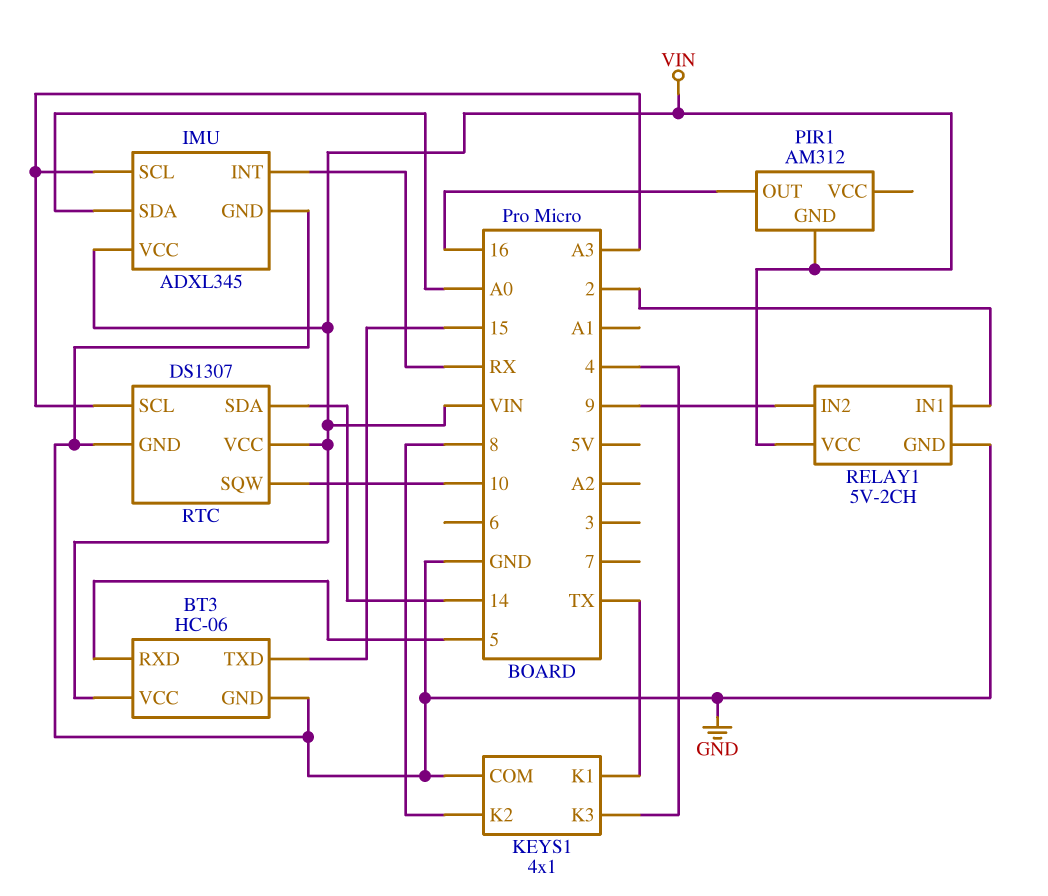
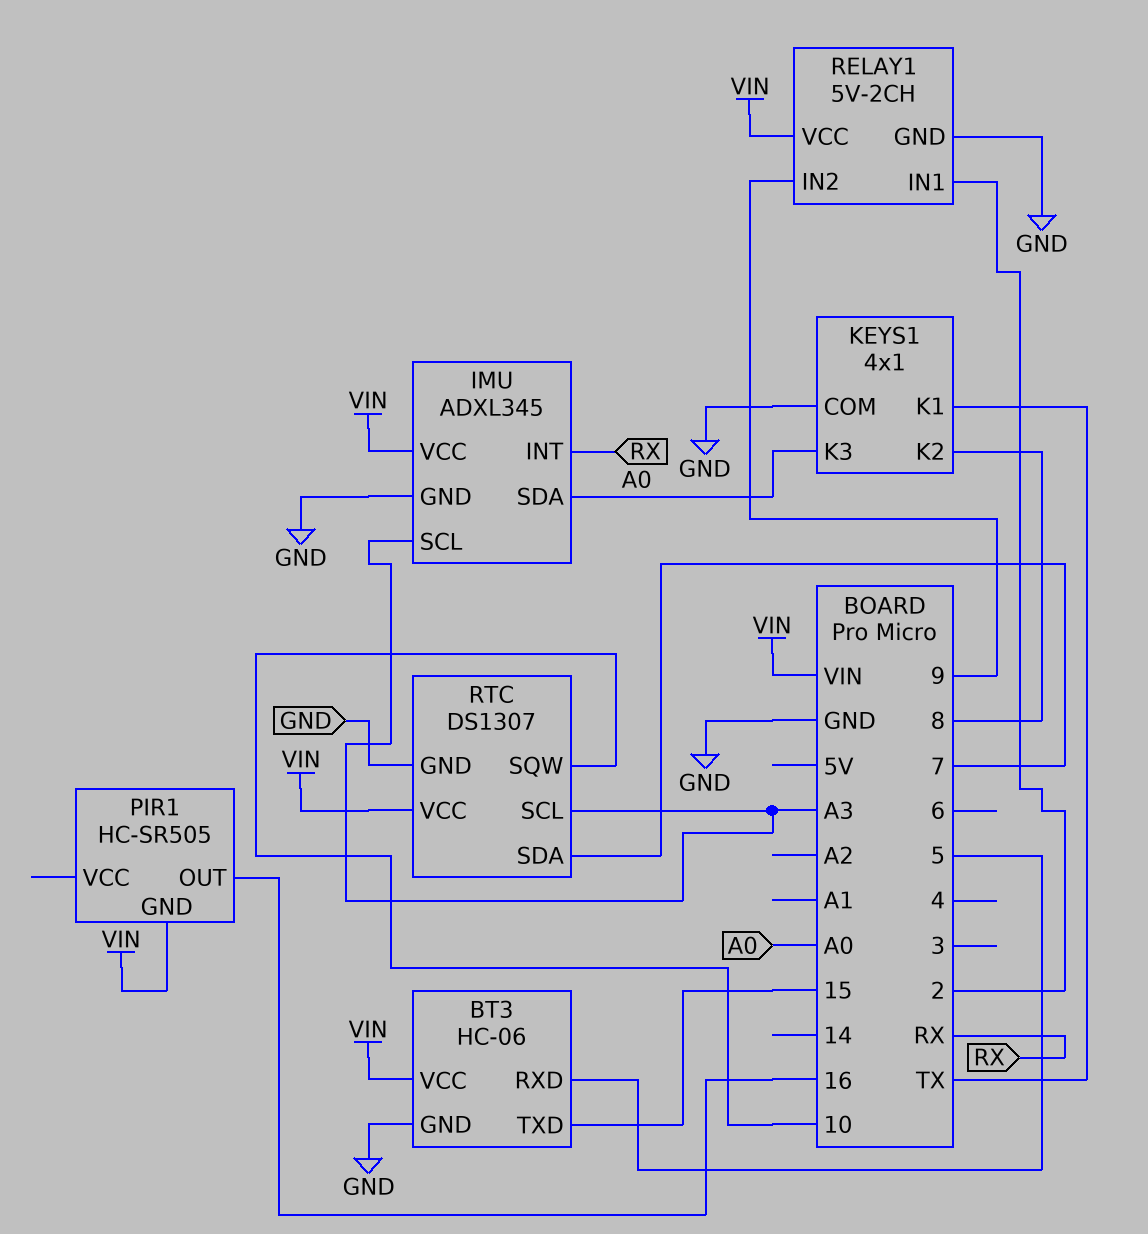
KEYS1 pin K3: 4 -> A0
PIR1: AM312 -> HC-SR505
RTC pin SDA: 14 -> 7

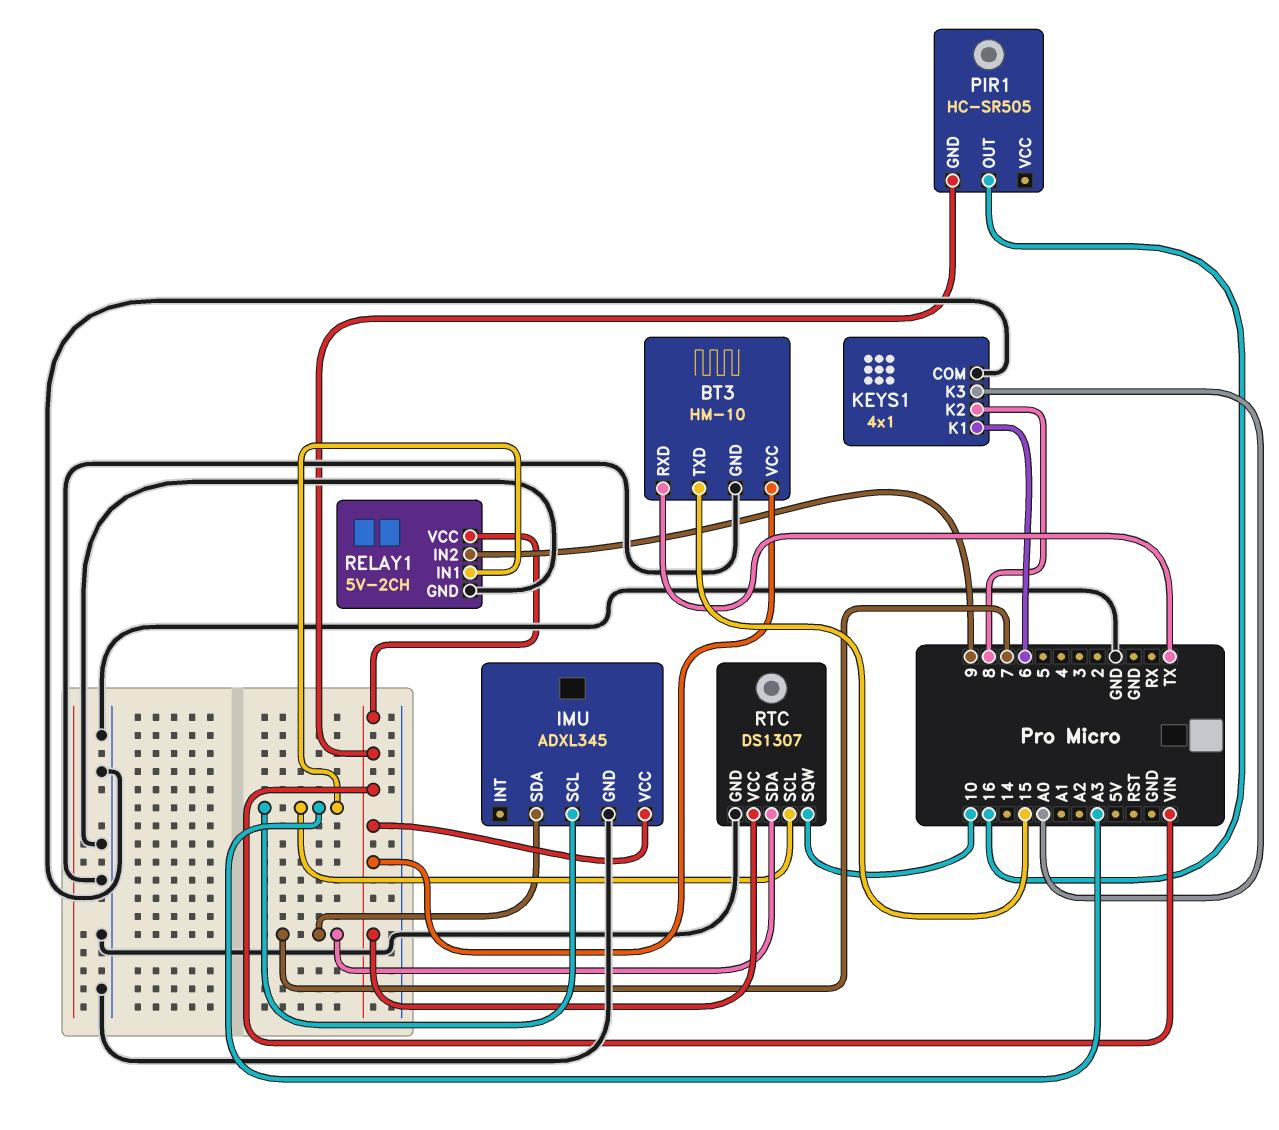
BT3: HC-06 -> HM-10
BT3 pin RXD: 5 -> TX
IMU pin INT: RX -> none
IMU pin SDA: A0 -> 7
KEYS1 pin K1: TX -> 6
RELAY1 pin IN1: 2 -> A3

